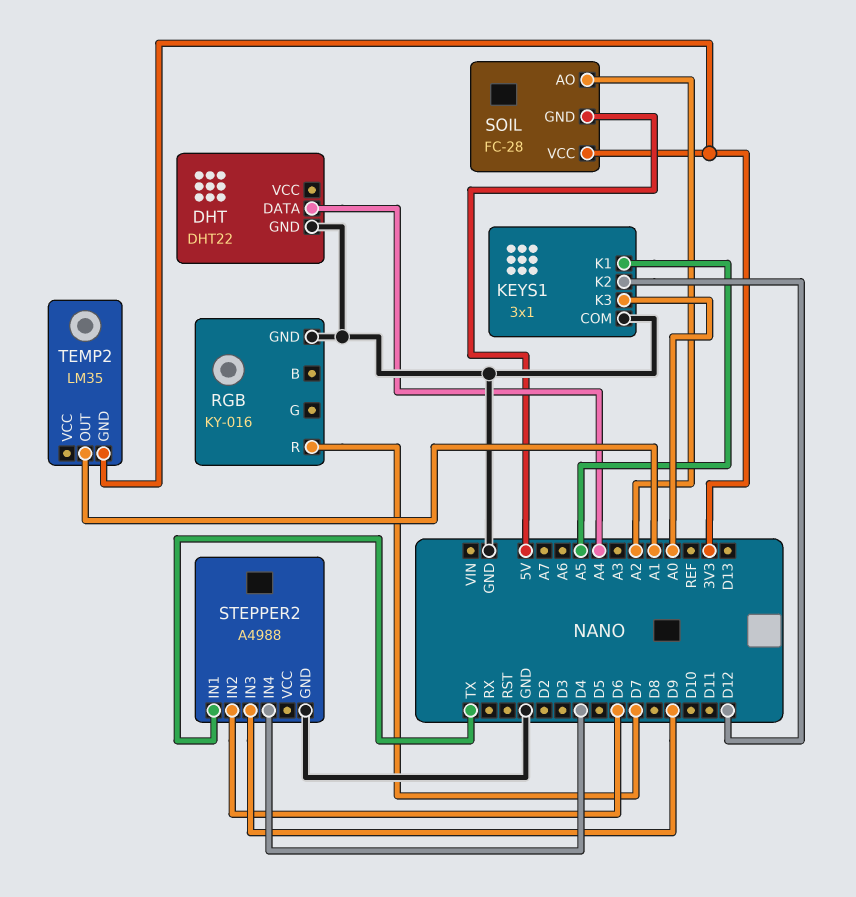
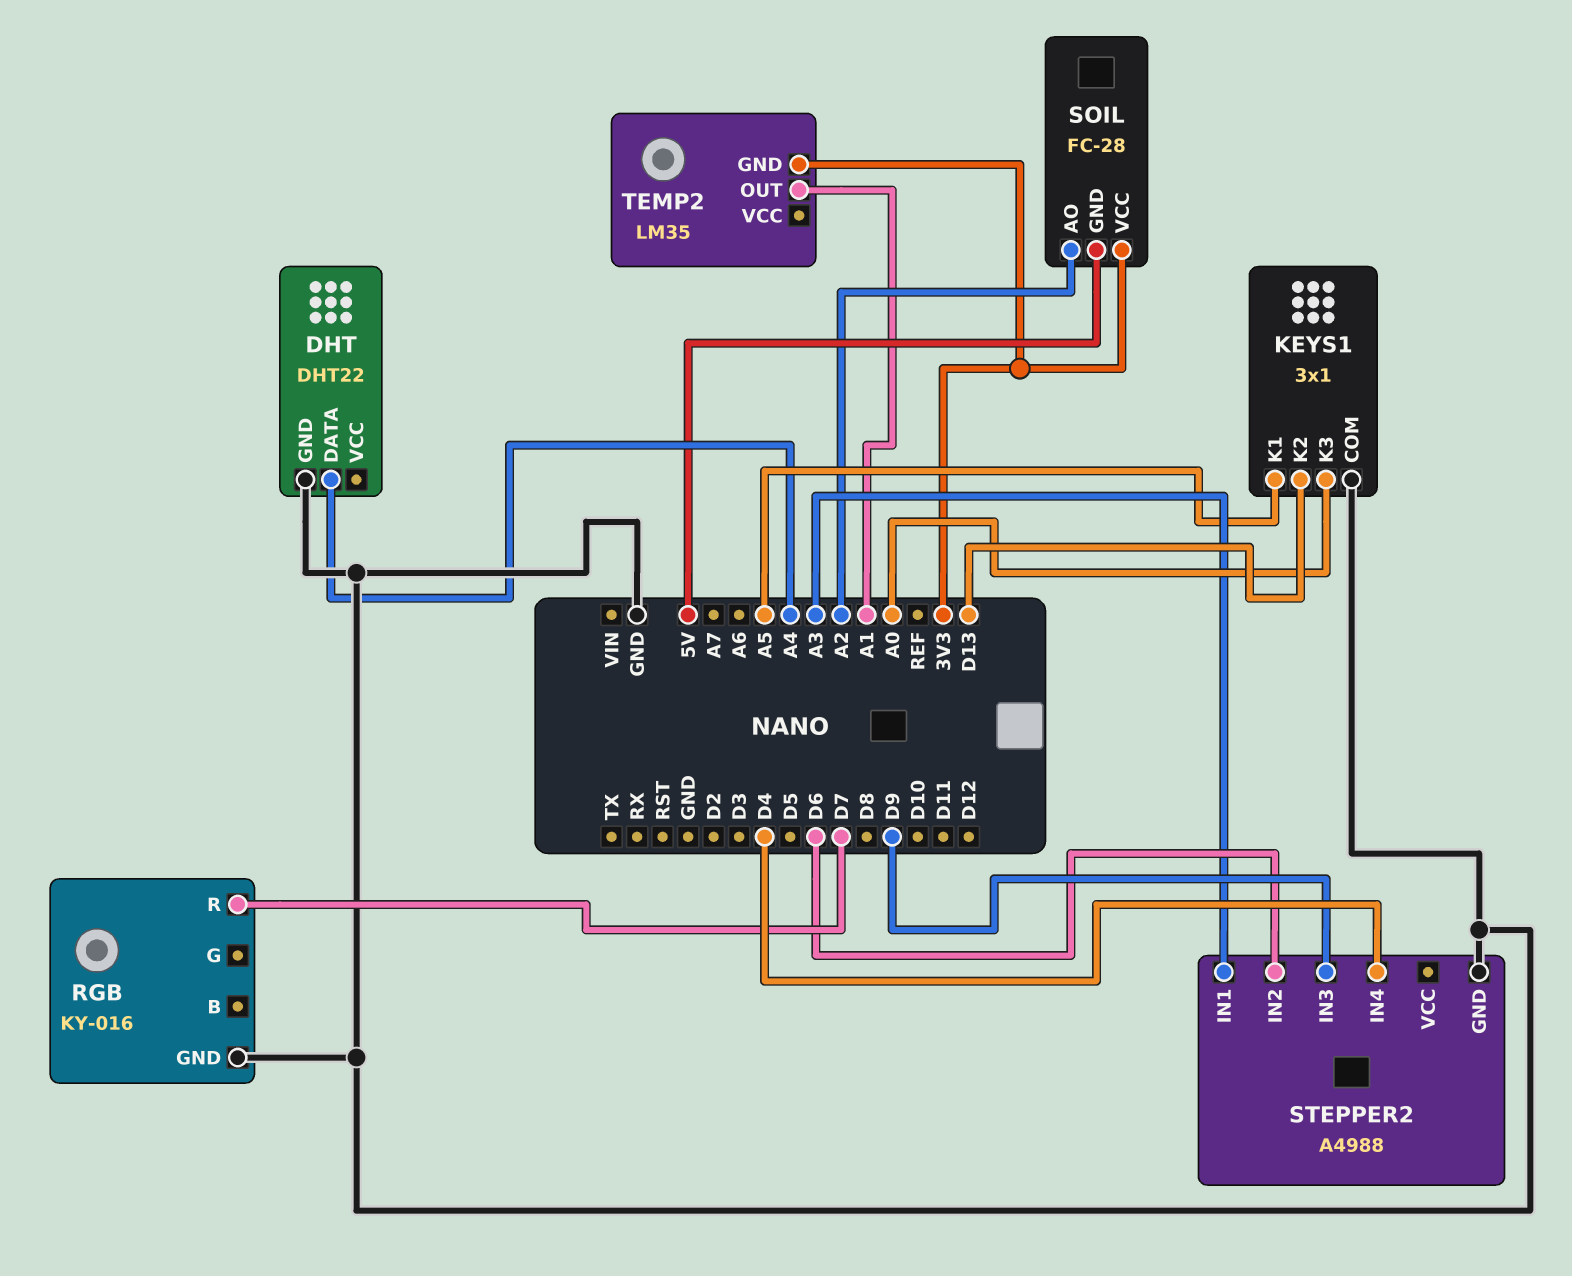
KEYS1 pin K2: D12 -> D13
STEPPER2 pin IN1: TX -> A3

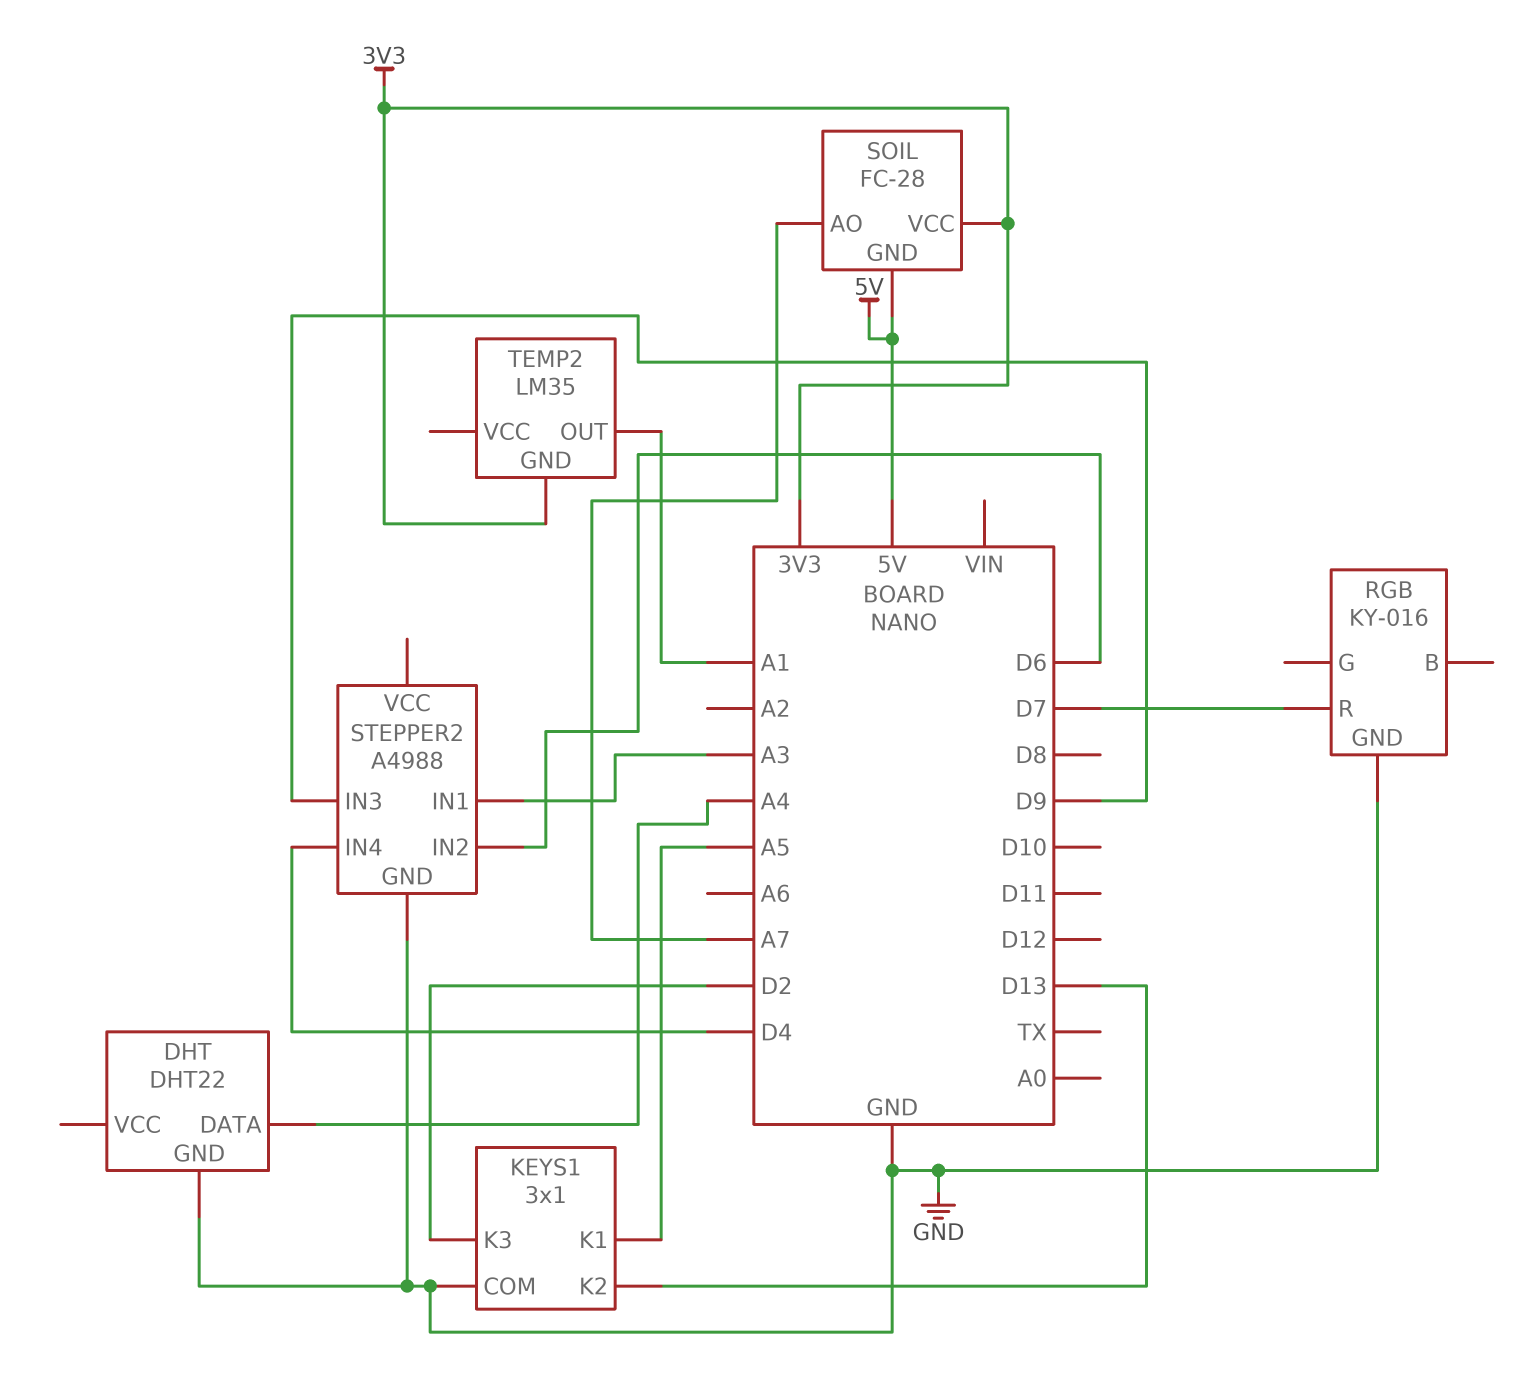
KEYS1 pin K3: A0 -> D2
SOIL pin AO: A2 -> A7

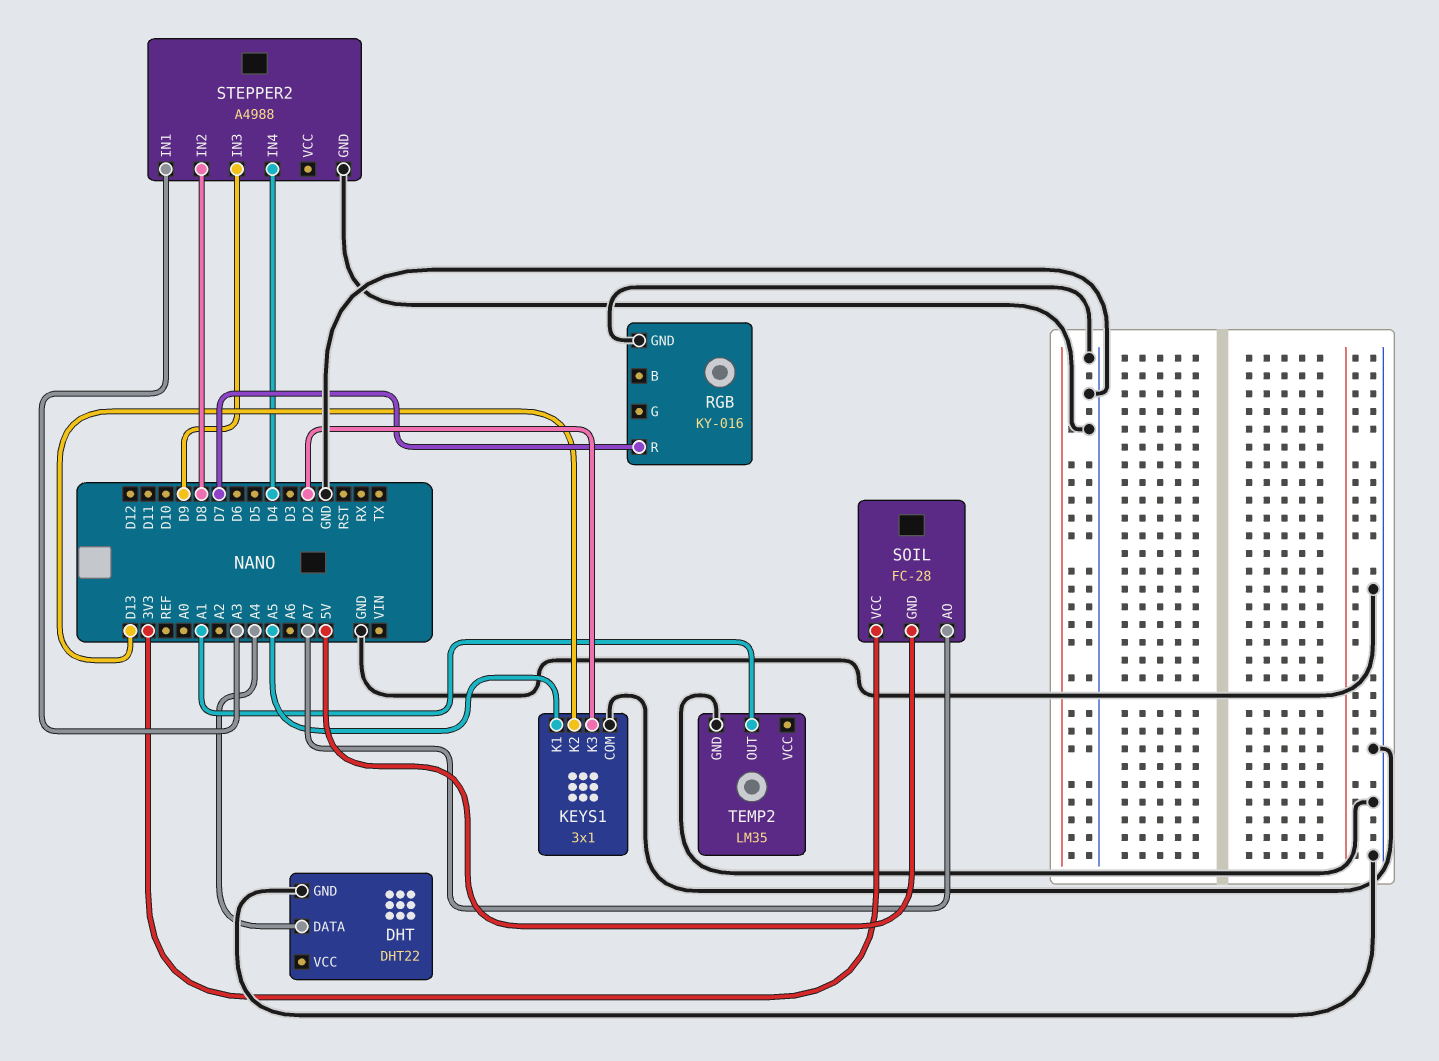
STEPPER2 pin IN2: D6 -> D8
TEMP2 pin GND: 3V3 -> GND

